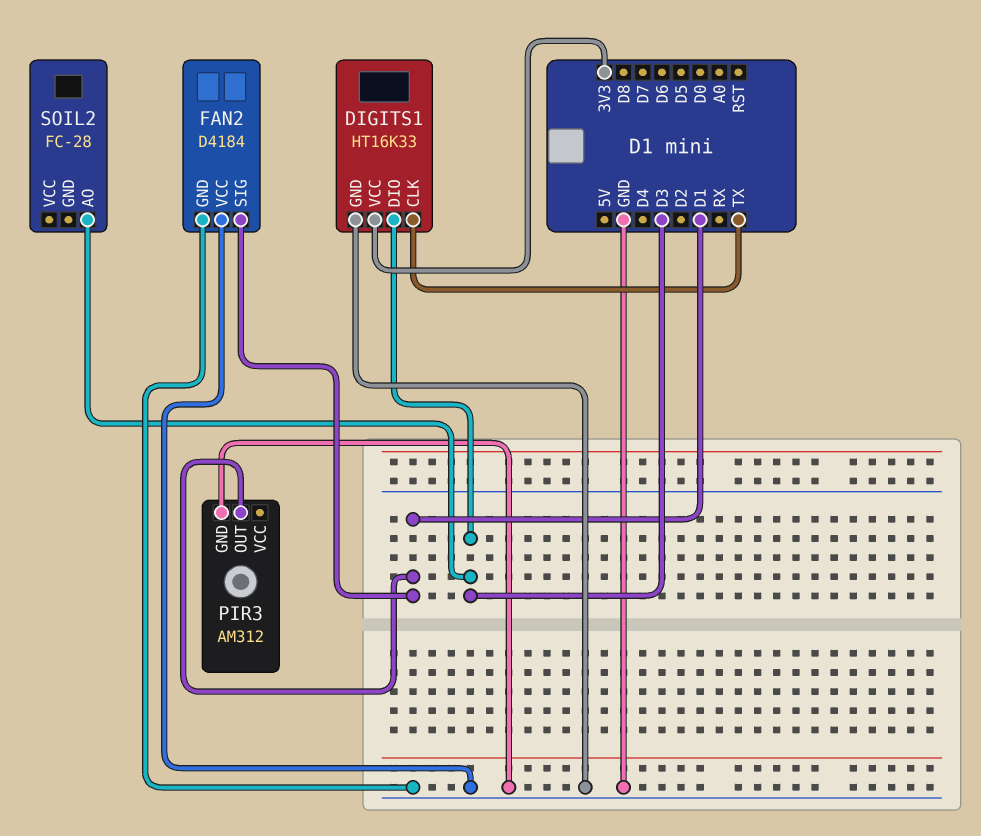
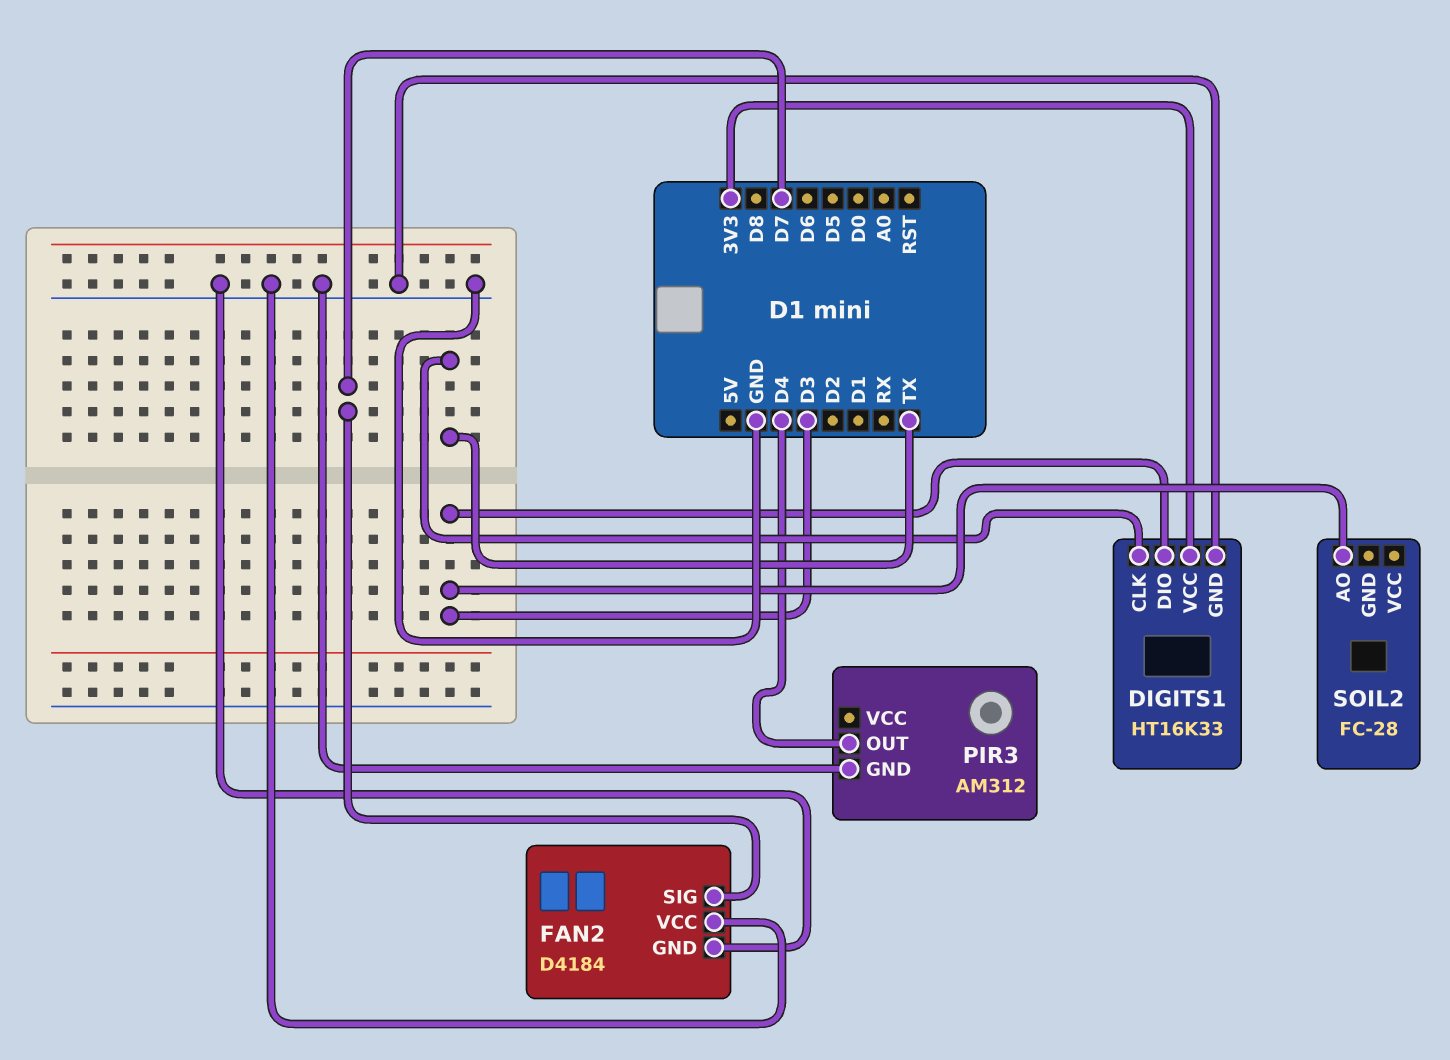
FAN2 pin SIG: D1 -> D7
PIR3 pin OUT: D1 -> D4

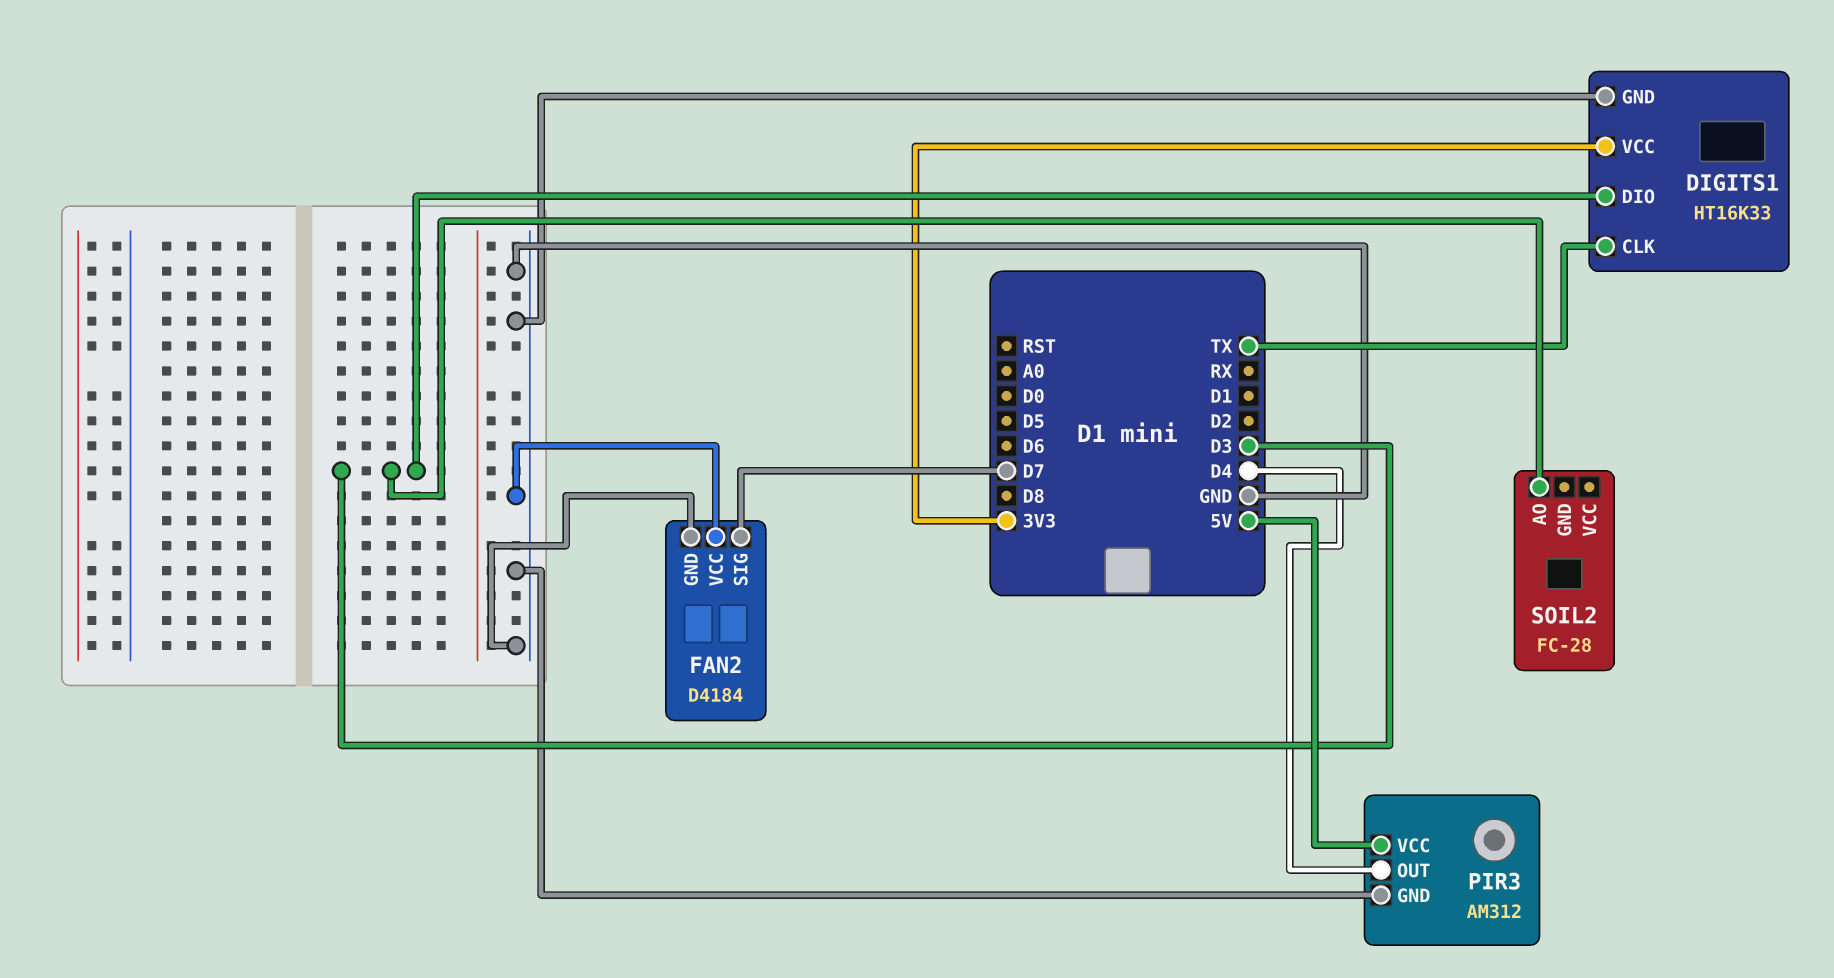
PIR3 pin VCC: none -> 5V

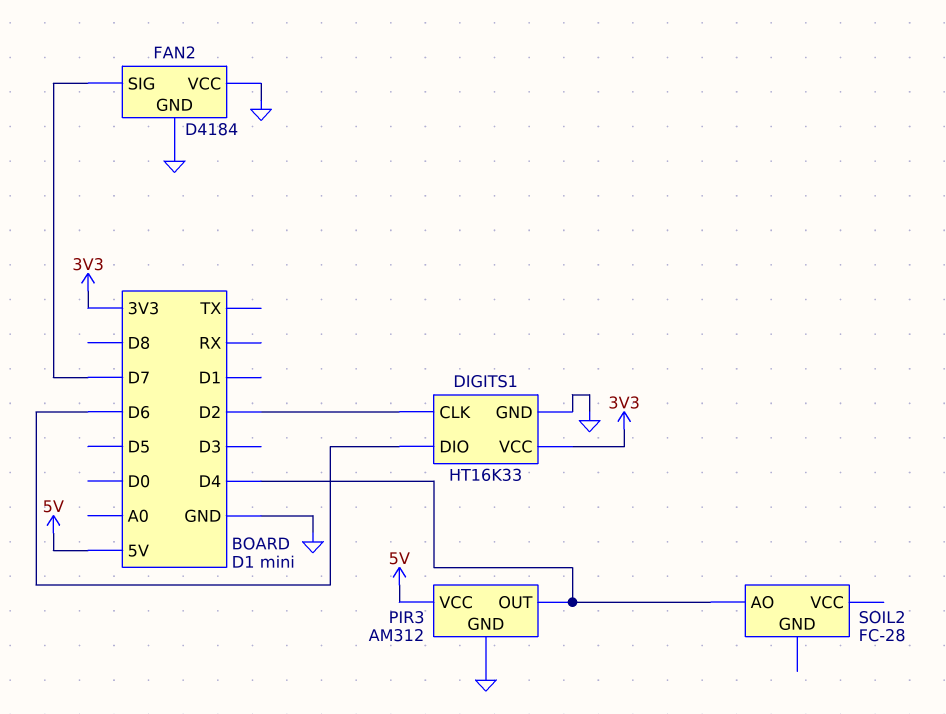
DIGITS1 pin CLK: TX -> D2
DIGITS1 pin DIO: D3 -> D6
SOIL2 pin AO: D3 -> D4

